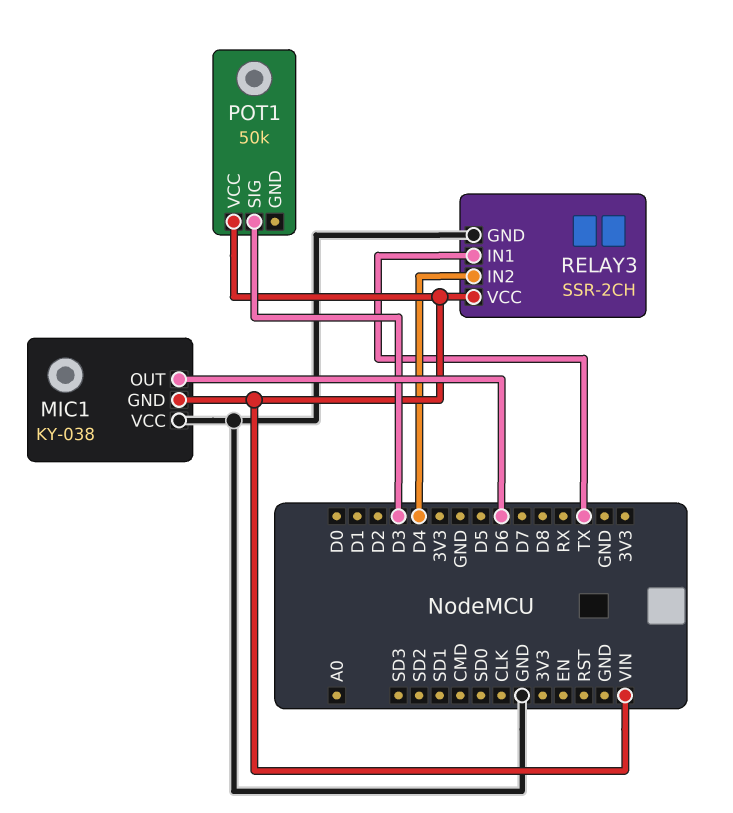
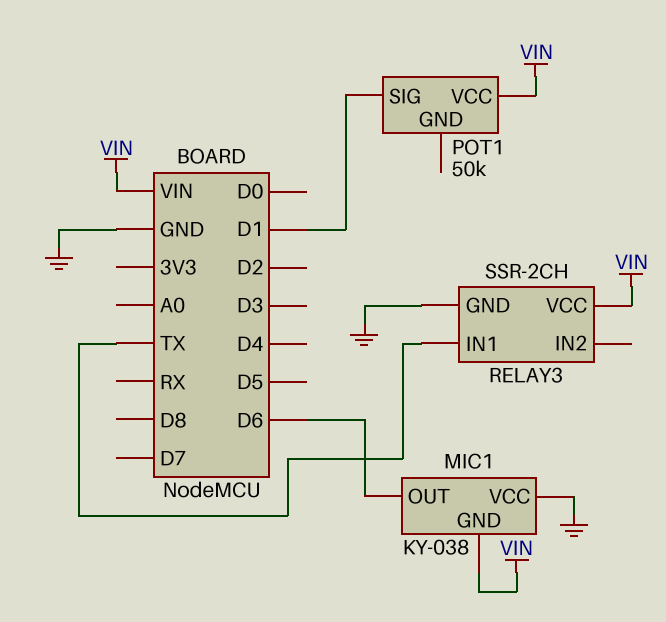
POT1 pin SIG: D3 -> D1
RELAY3 pin IN2: D4 -> none

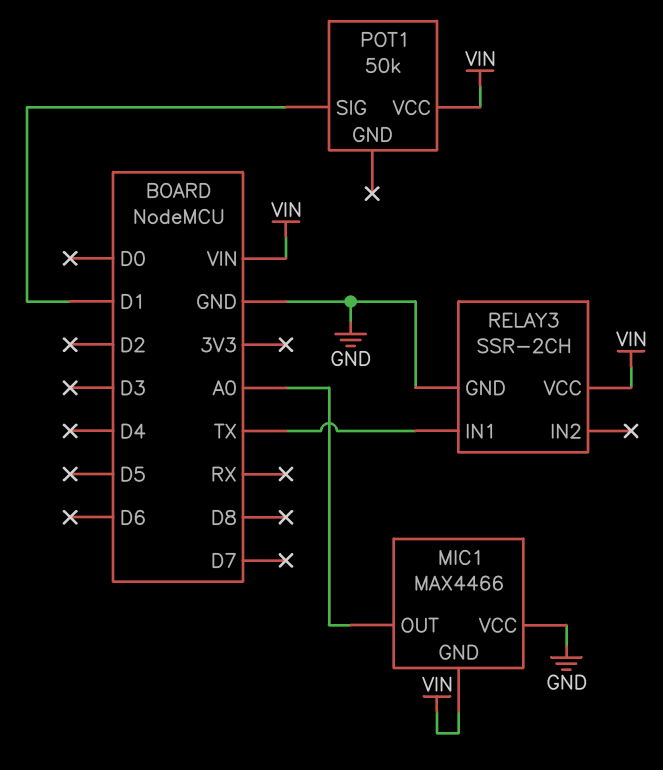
MIC1: KY-038 -> MAX4466
MIC1 pin OUT: D6 -> A0

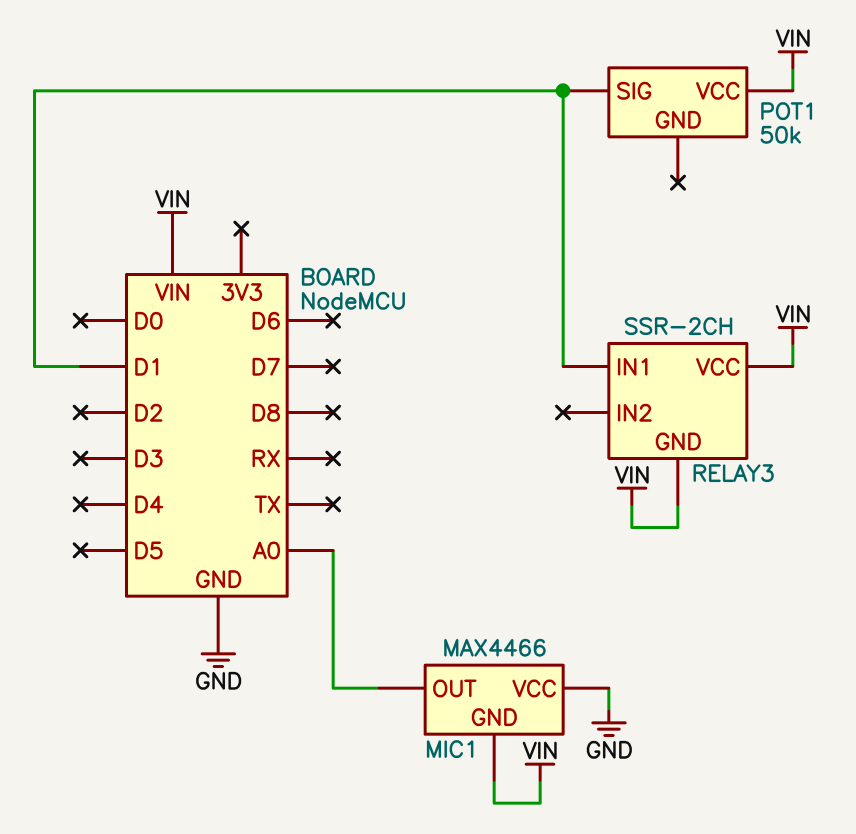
RELAY3 pin GND: GND -> VIN
RELAY3 pin IN1: TX -> D1

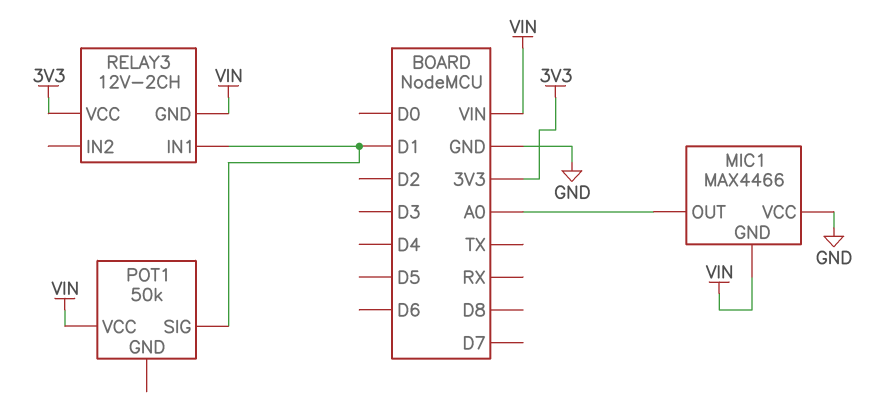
RELAY3: SSR-2CH -> 12V-2CH
RELAY3 pin VCC: VIN -> 3V3

